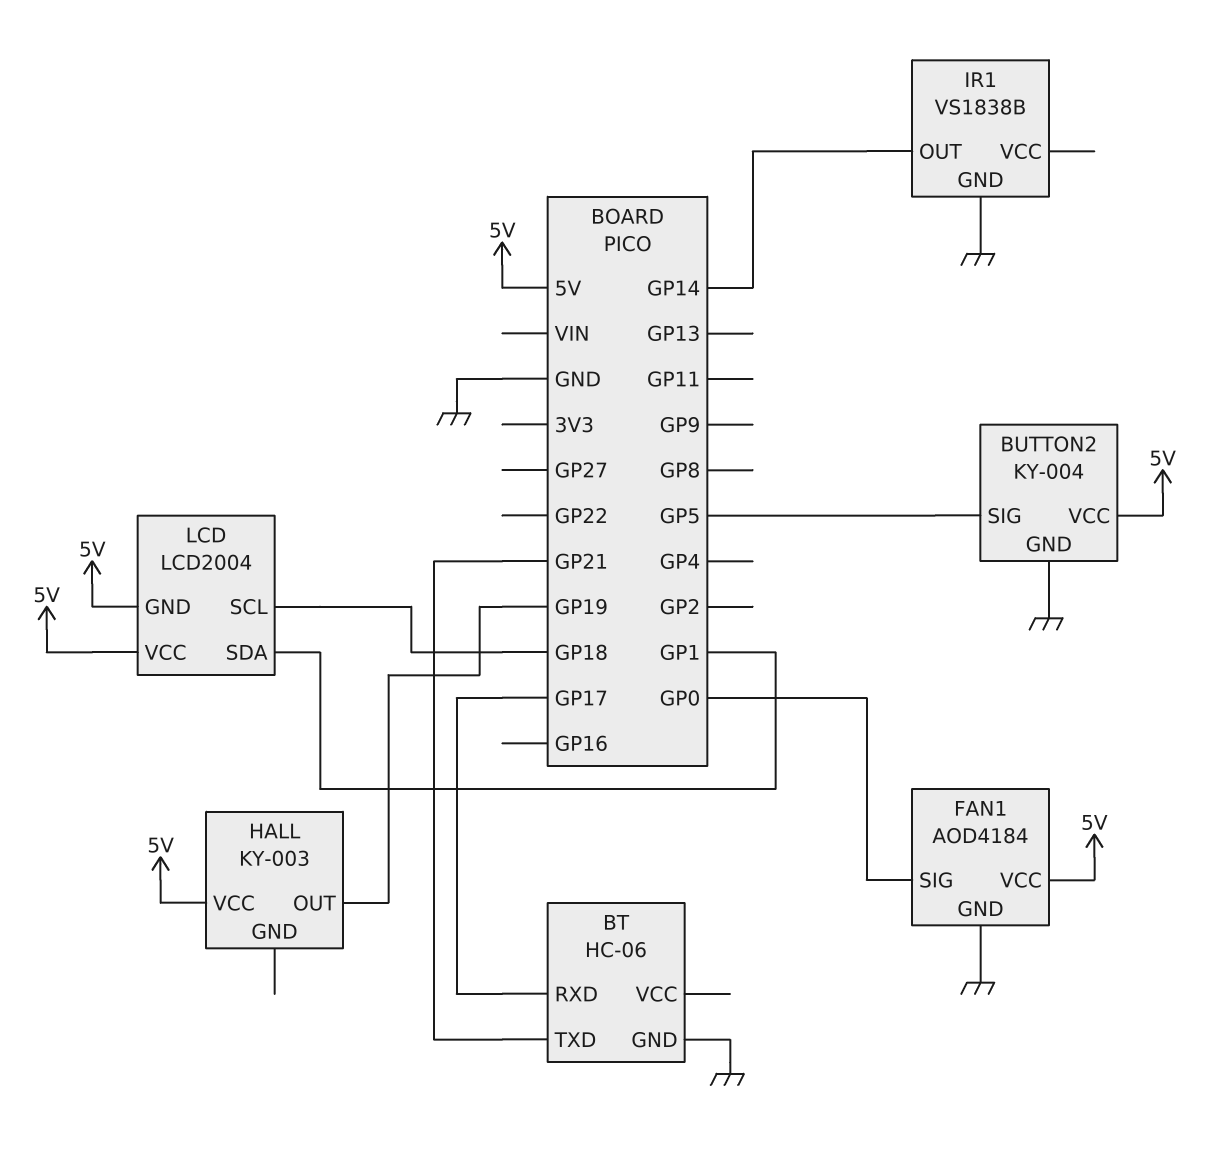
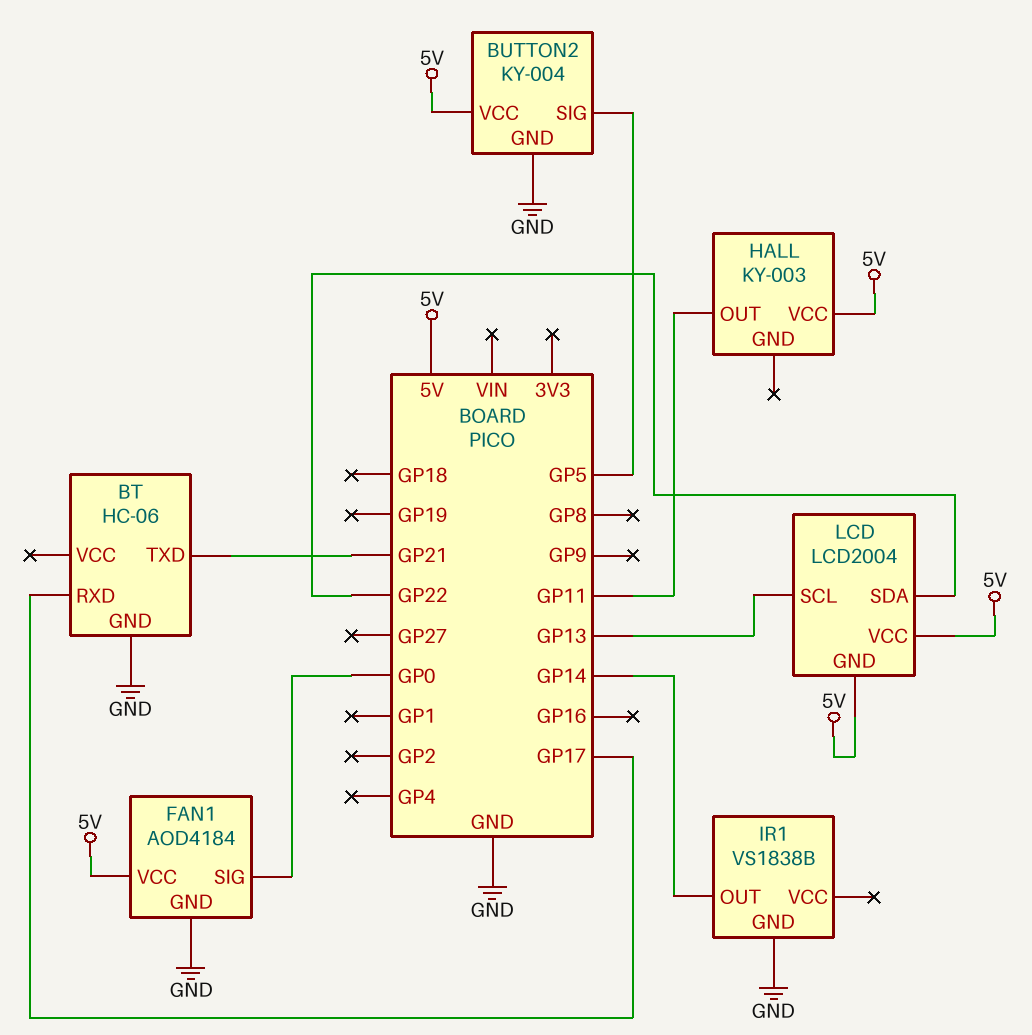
HALL pin OUT: GP19 -> GP11
LCD pin SCL: GP18 -> GP13
LCD pin SDA: GP1 -> GP22

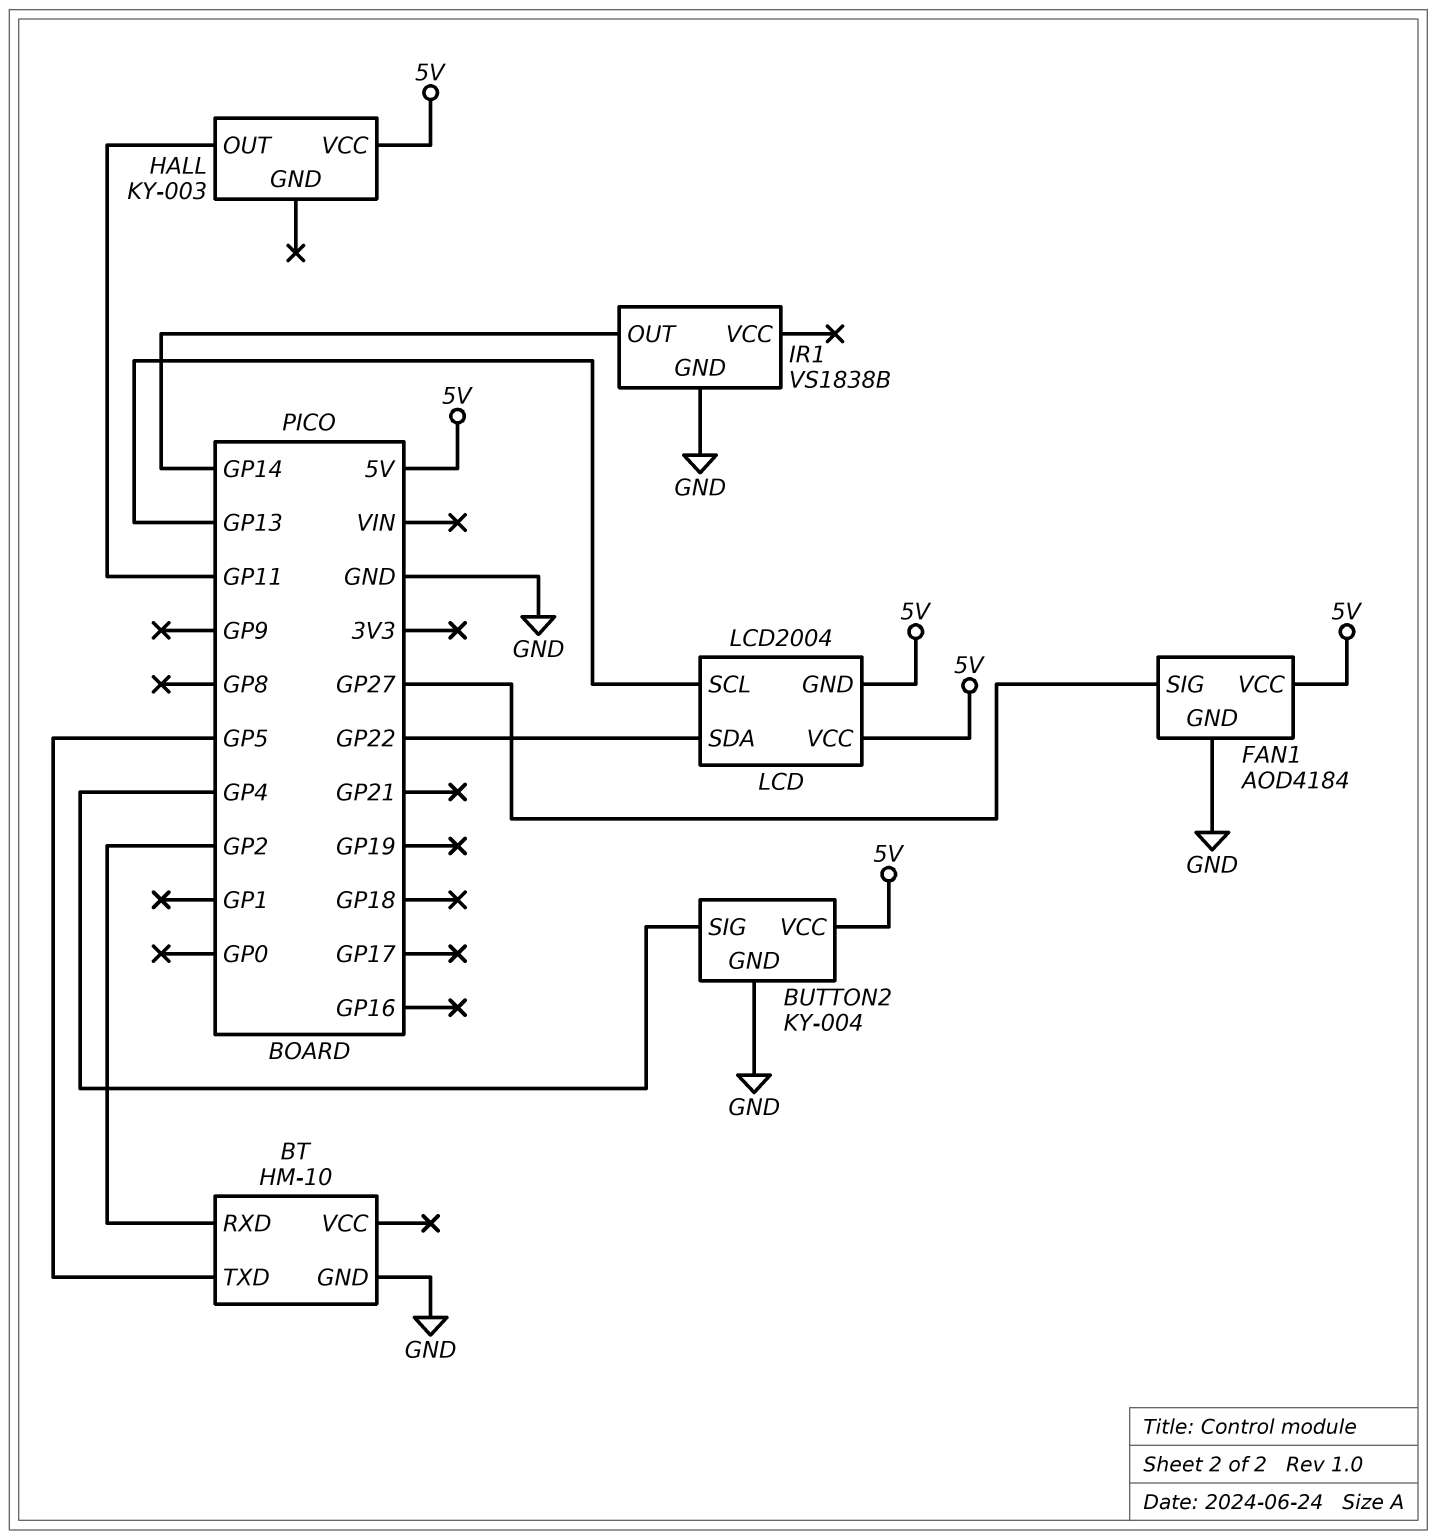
BT: HC-06 -> HM-10
BT pin RXD: GP17 -> GP2
BT pin TXD: GP21 -> GP5
BUTTON2 pin SIG: GP5 -> GP4
FAN1 pin SIG: GP0 -> GP27

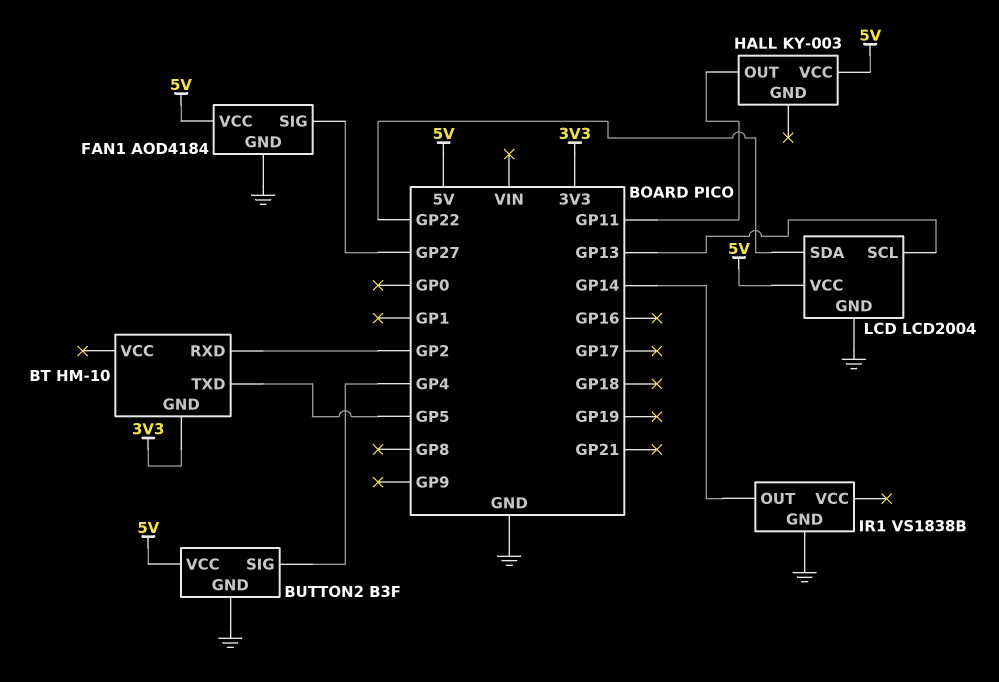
BT pin GND: GND -> 3V3
BUTTON2: KY-004 -> B3F
LCD pin GND: 5V -> GND

